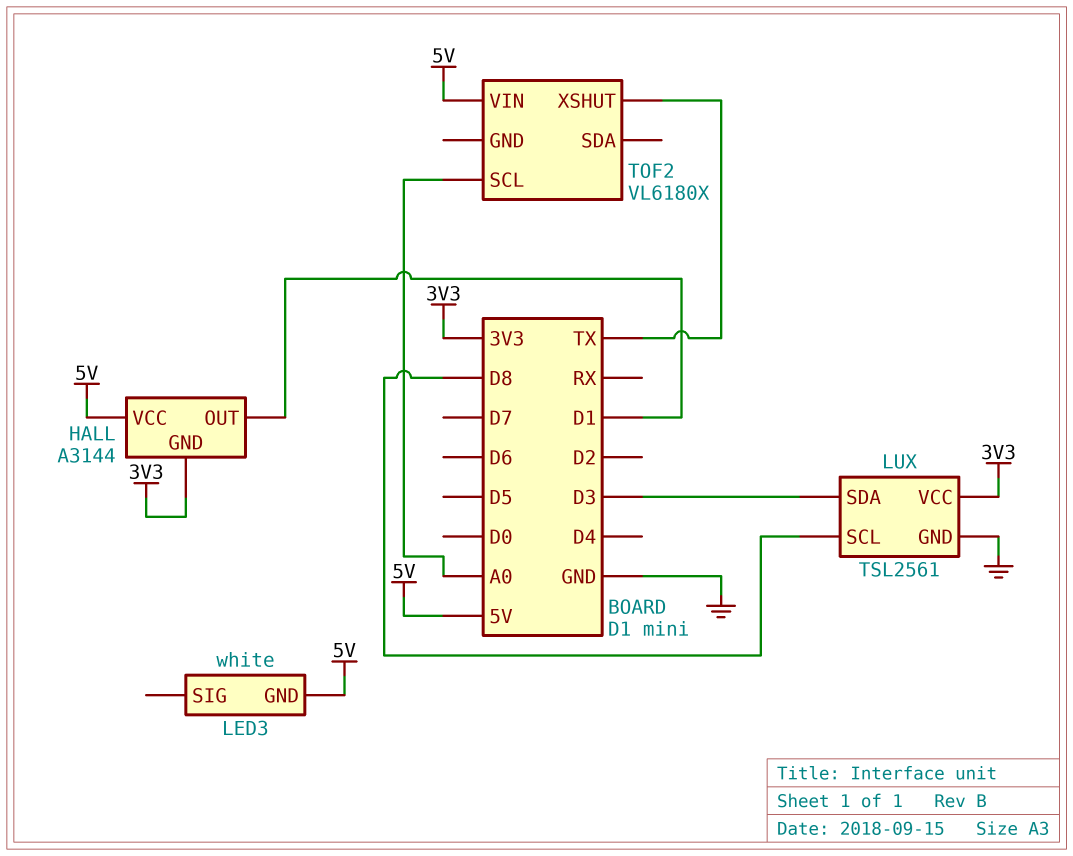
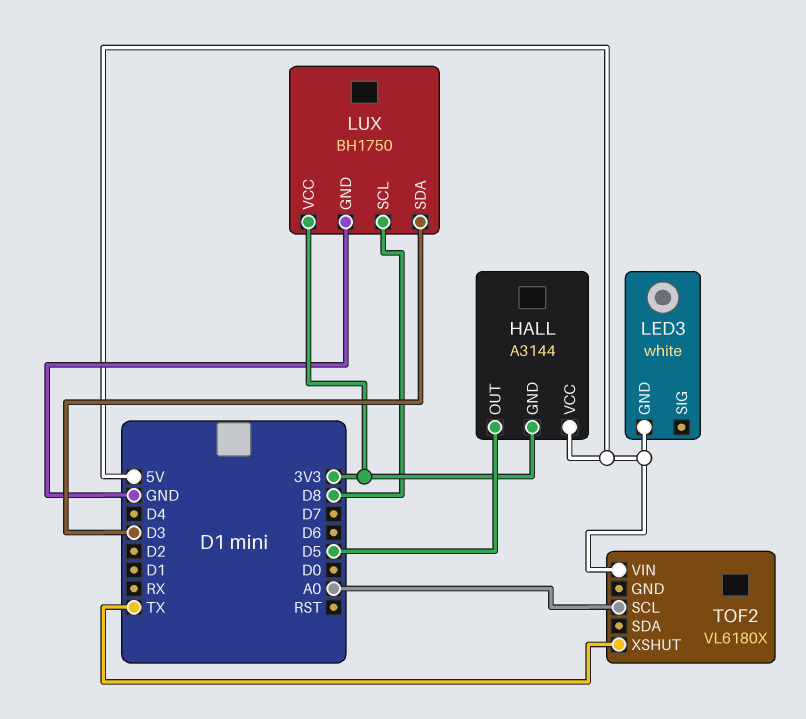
HALL pin OUT: D1 -> D5
LUX: TSL2561 -> BH1750

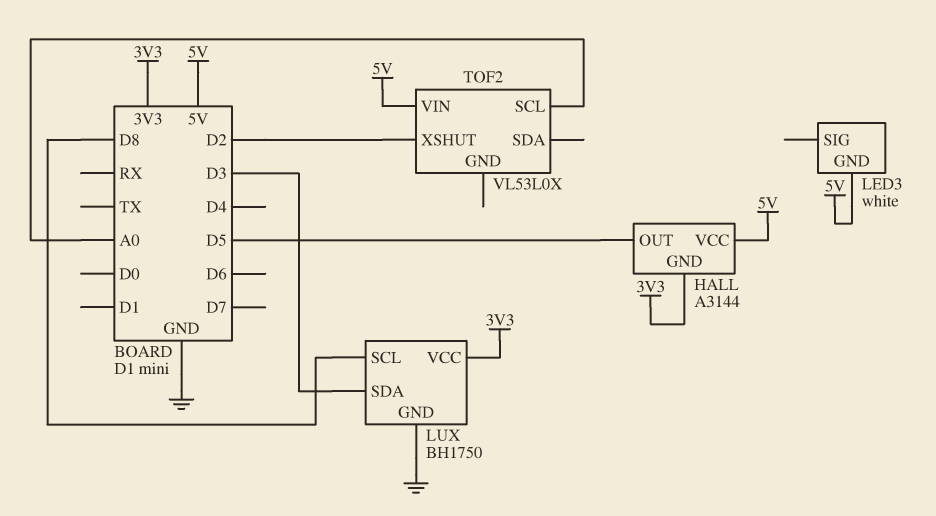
TOF2: VL6180X -> VL53L0X
TOF2 pin XSHUT: TX -> D2

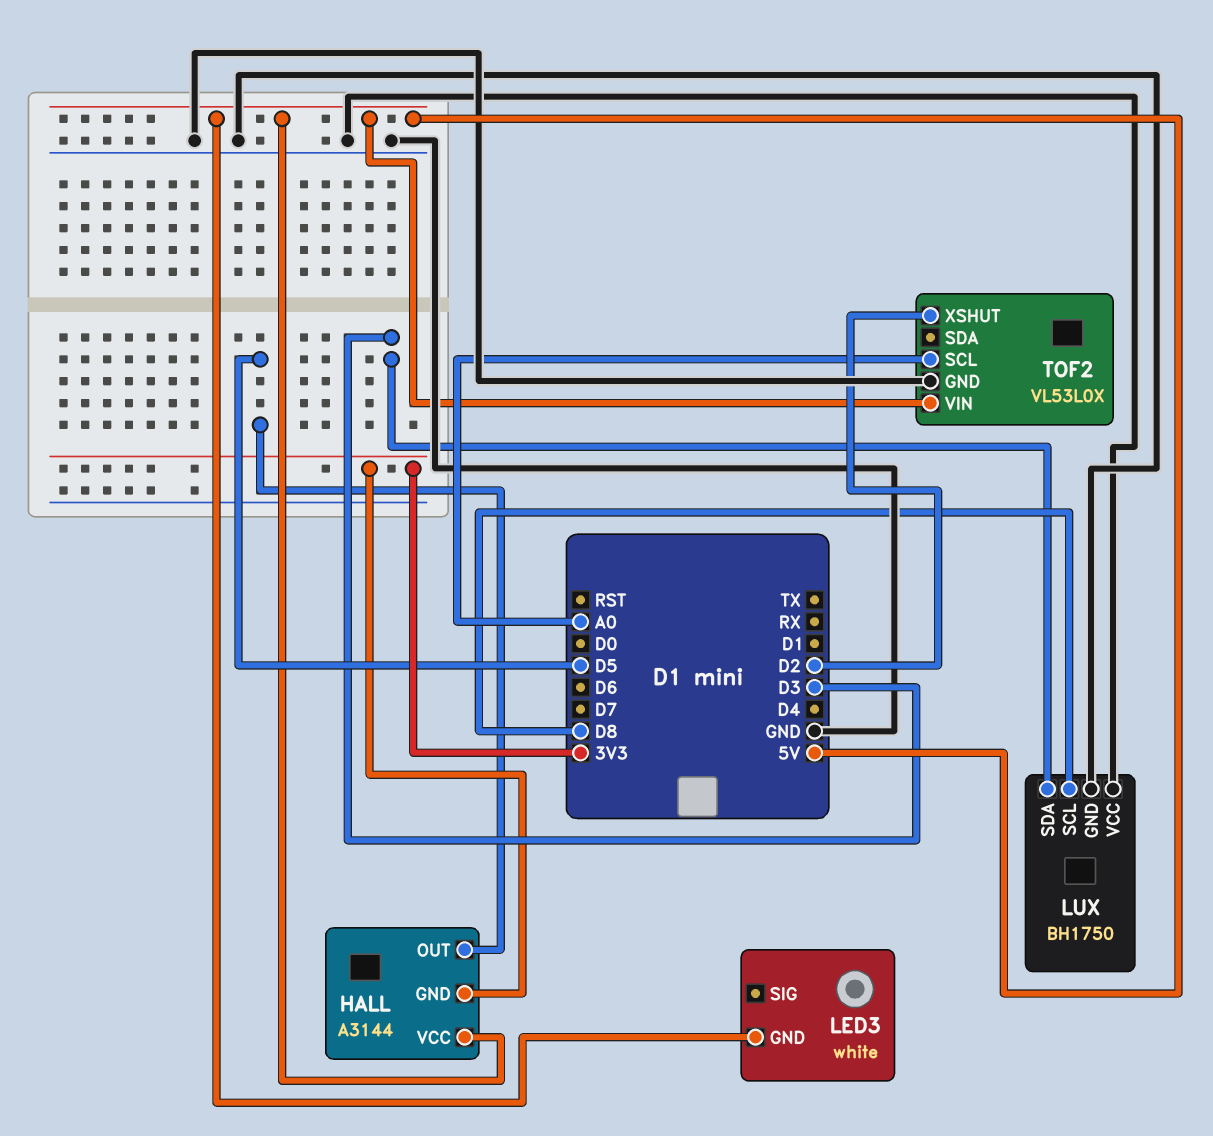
LUX pin VCC: 3V3 -> GND
TOF2 pin GND: none -> GND

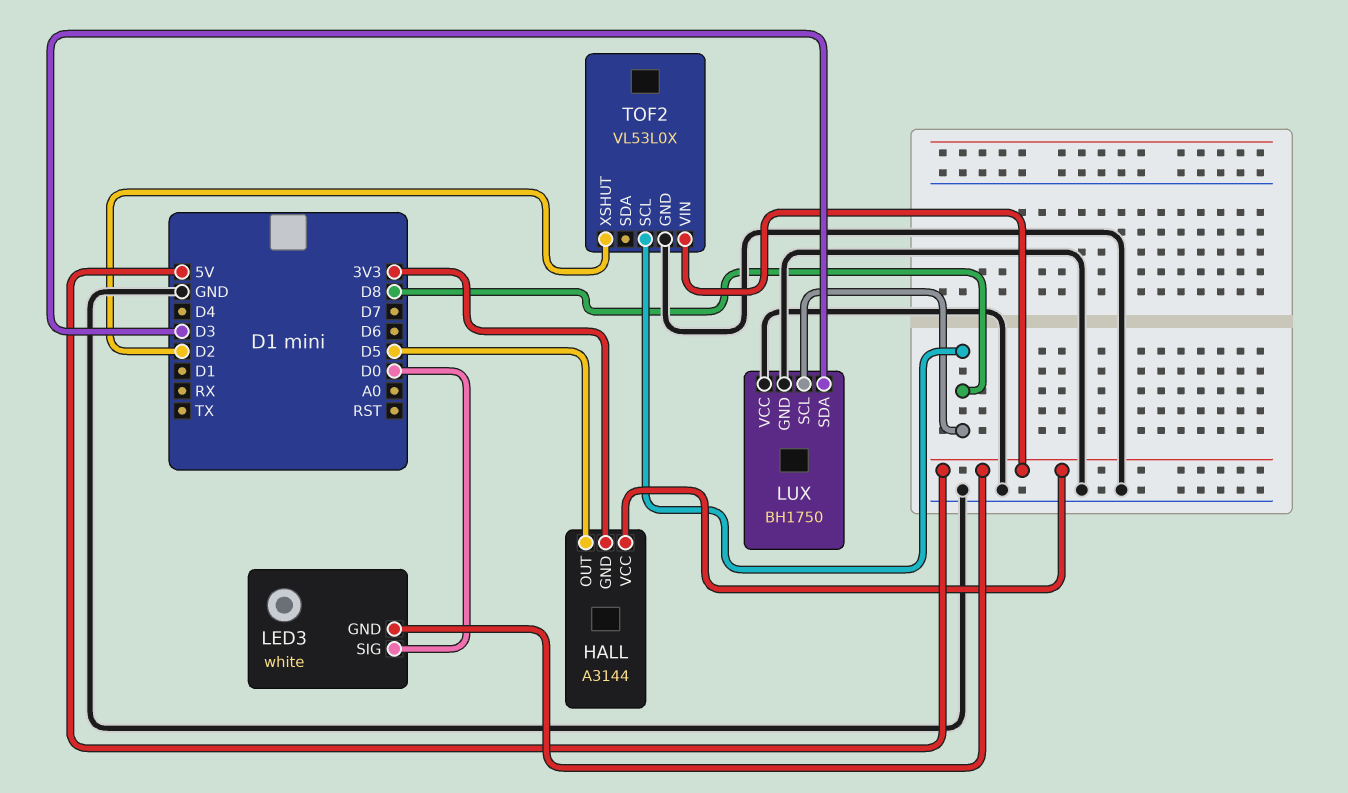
LED3 pin SIG: none -> D0
TOF2 pin SCL: A0 -> D8

